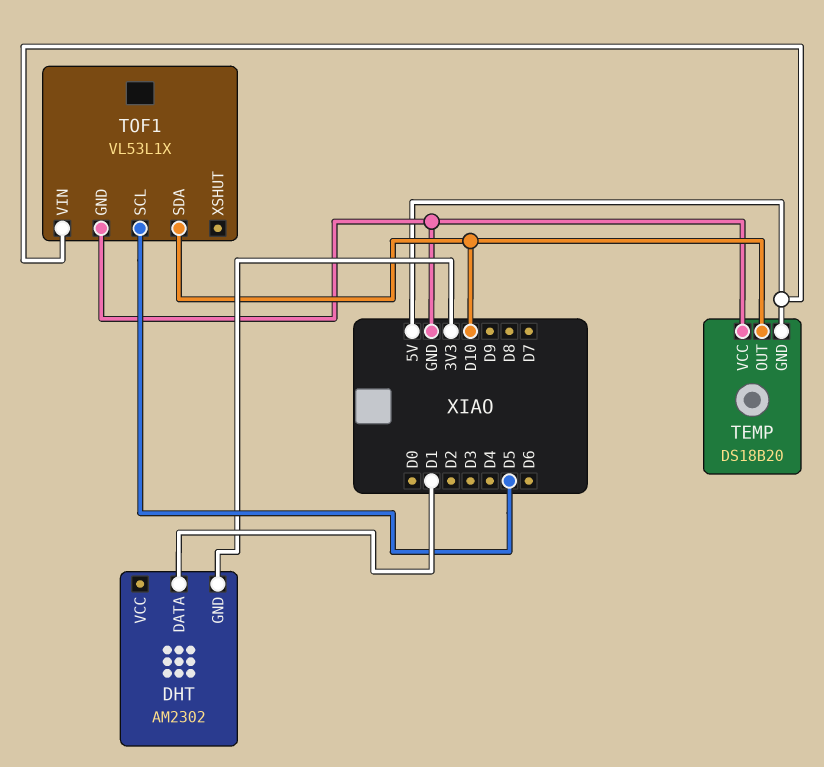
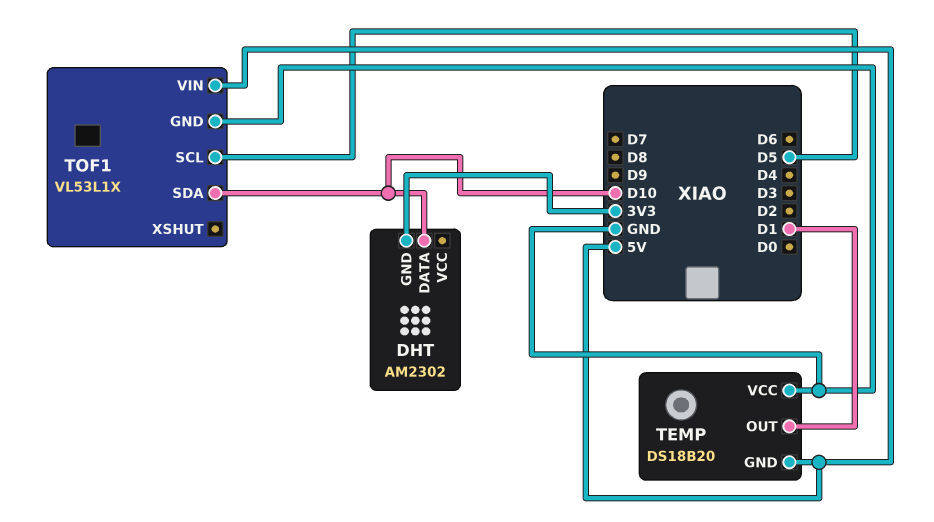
DHT pin DATA: D1 -> D10
TEMP pin OUT: D10 -> D1

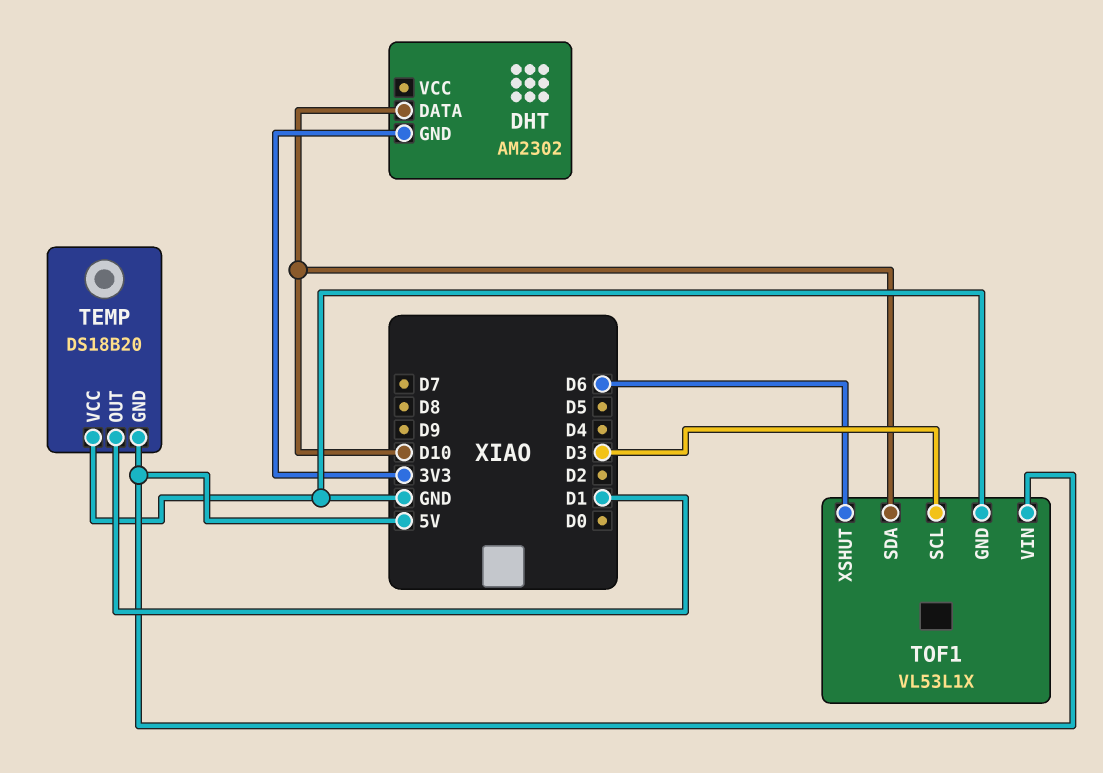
TOF1 pin SCL: D5 -> D3
TOF1 pin XSHUT: none -> D6

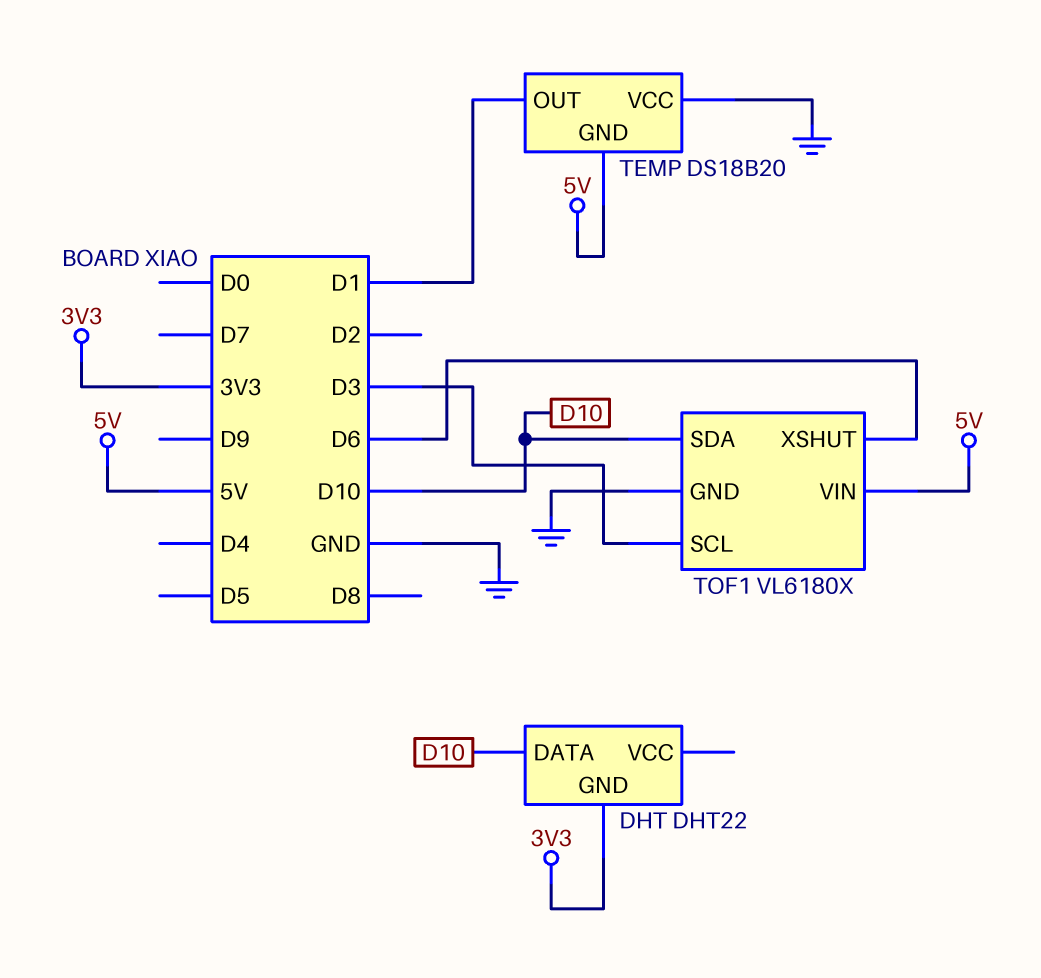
DHT: AM2302 -> DHT22
TOF1: VL53L1X -> VL6180X

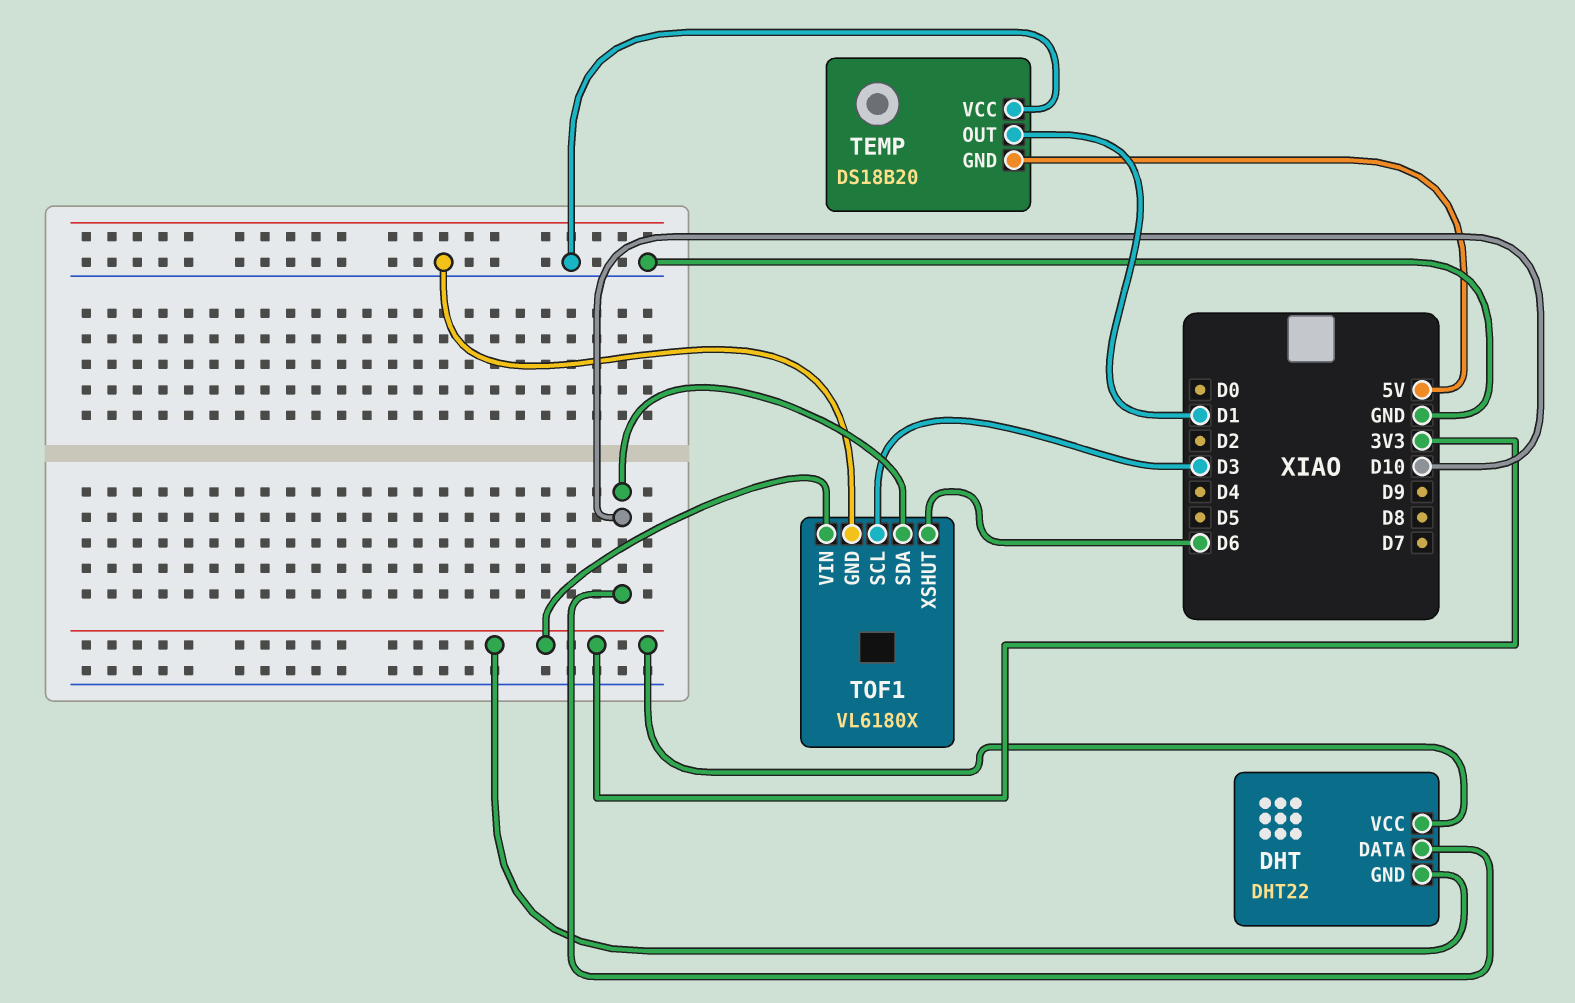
DHT pin VCC: none -> 3V3
TOF1 pin VIN: 5V -> 3V3

